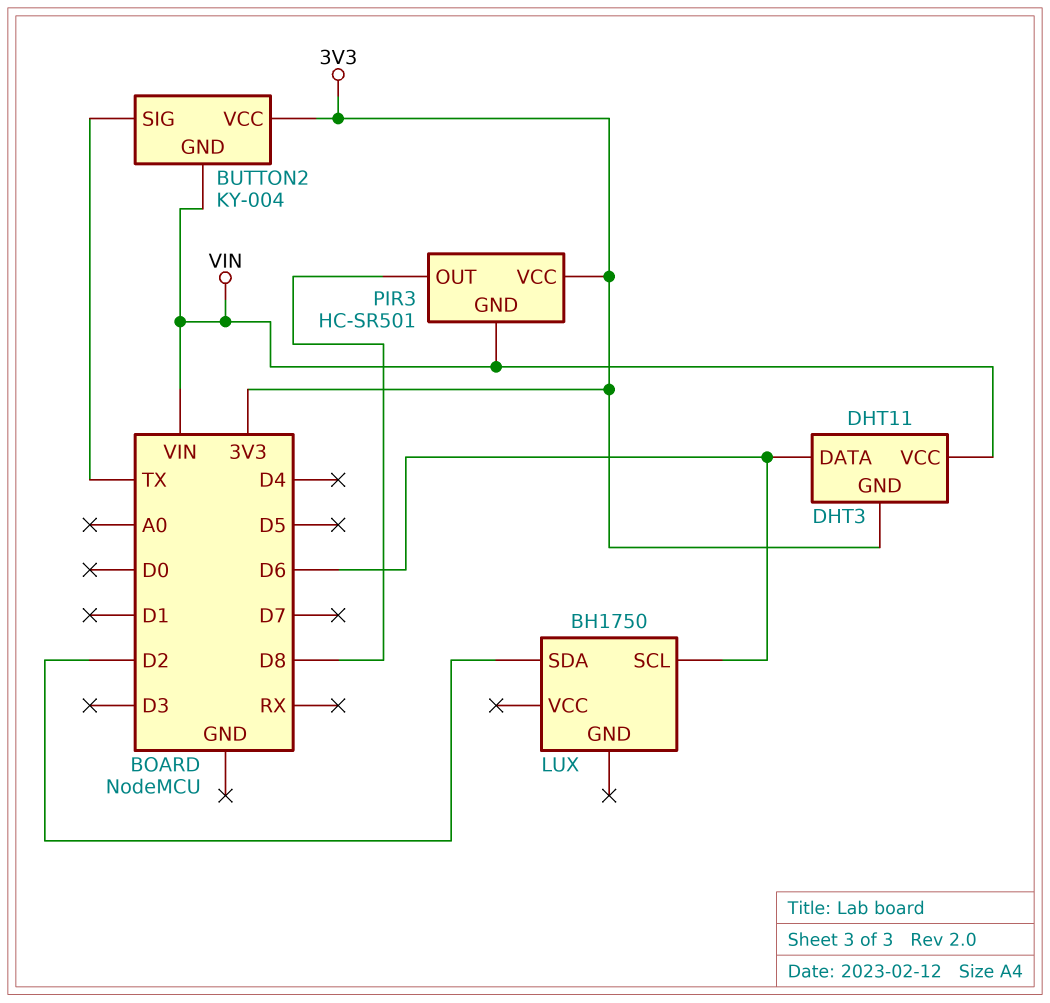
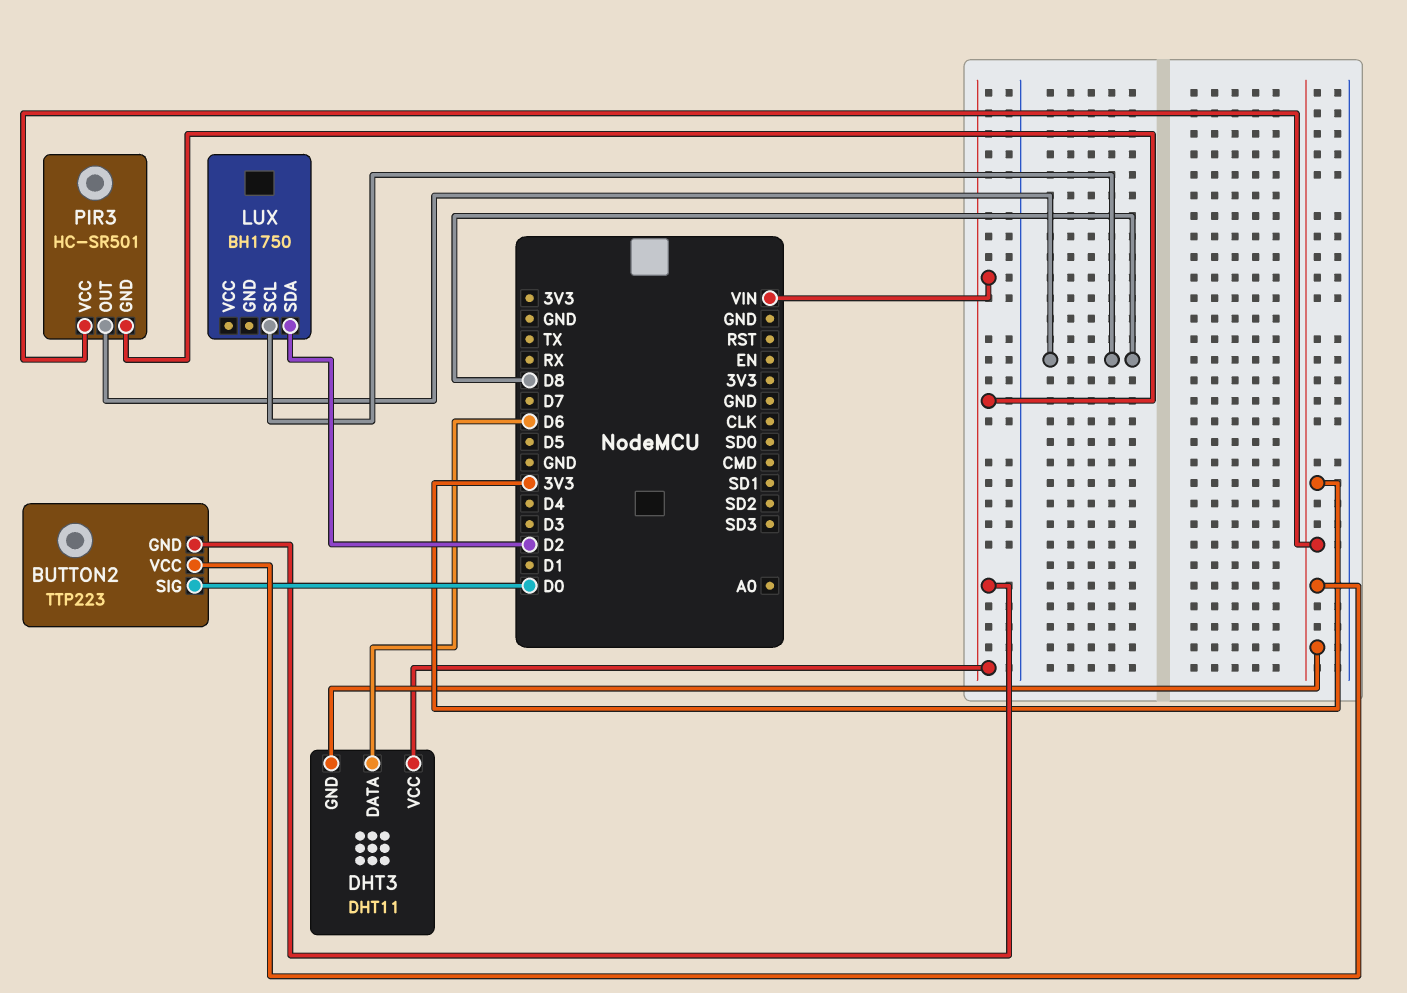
BUTTON2: KY-004 -> TTP223
BUTTON2 pin SIG: TX -> D0
LUX pin SCL: D6 -> D8

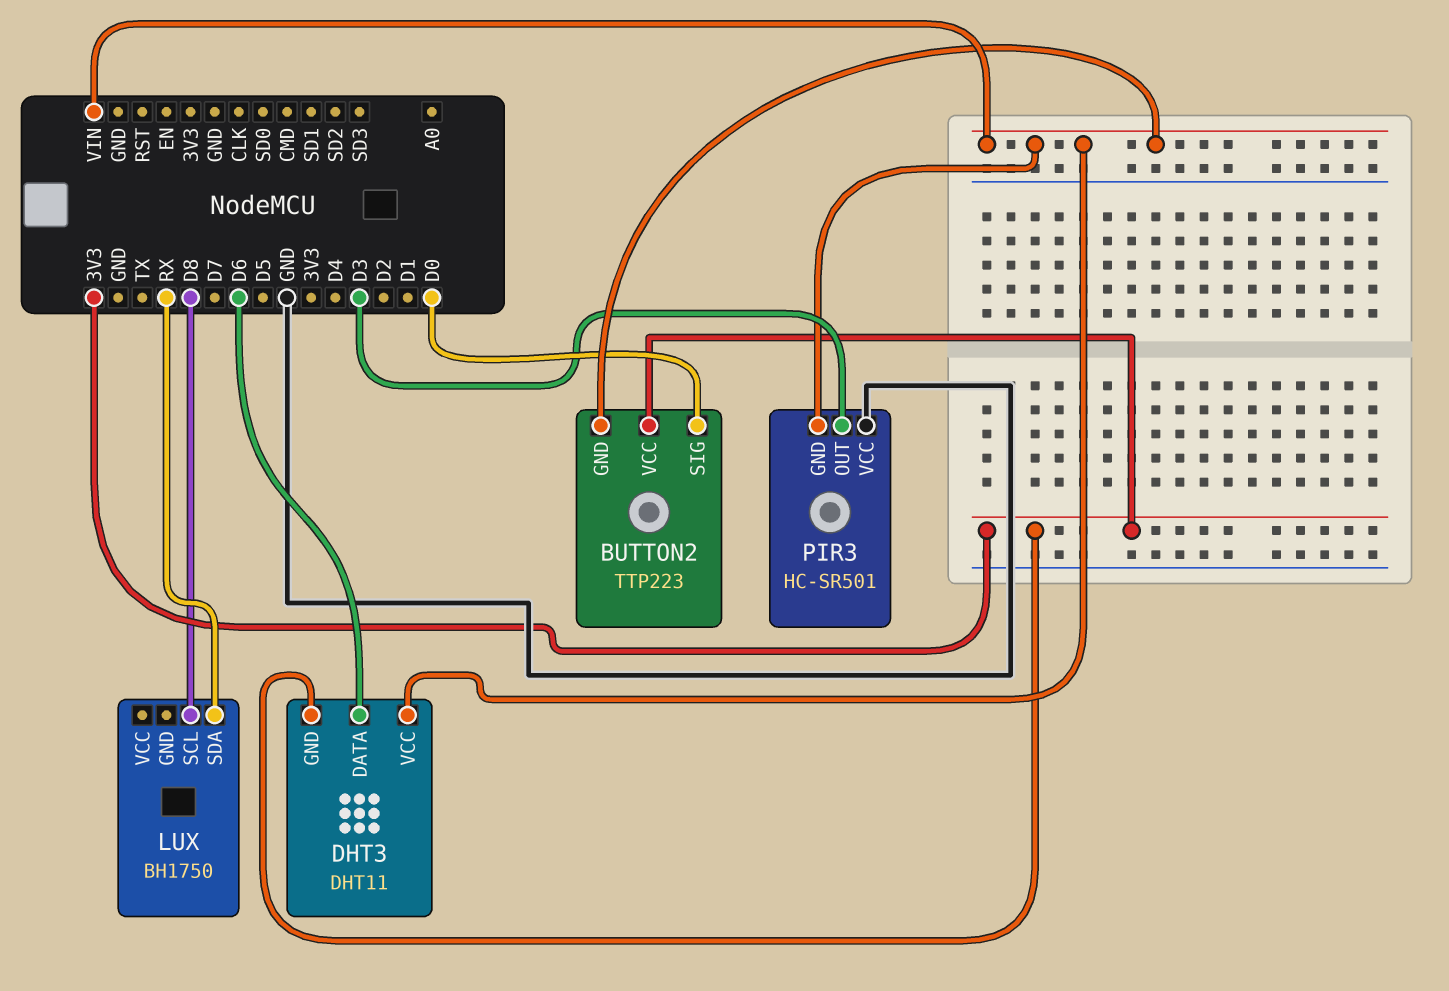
LUX pin SDA: D2 -> RX
PIR3 pin OUT: D8 -> D3
PIR3 pin VCC: 3V3 -> GND

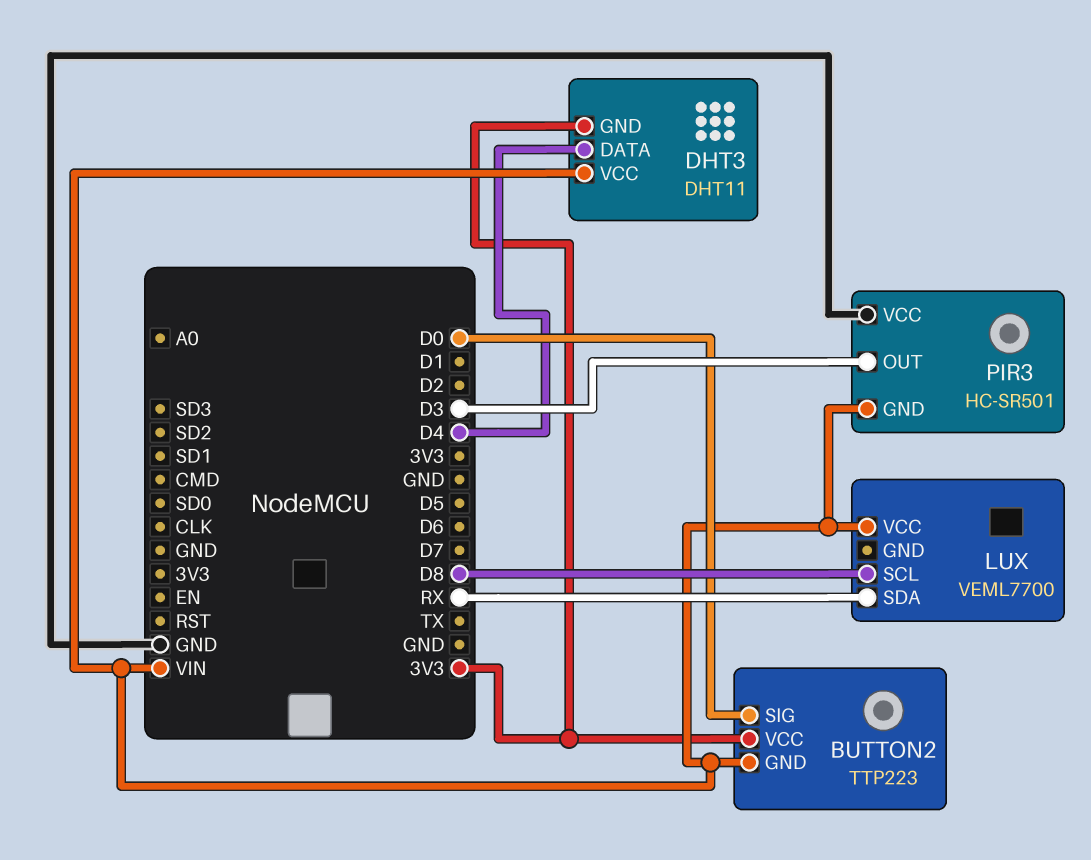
DHT3 pin DATA: D6 -> D4
LUX: BH1750 -> VEML7700
LUX pin VCC: none -> VIN

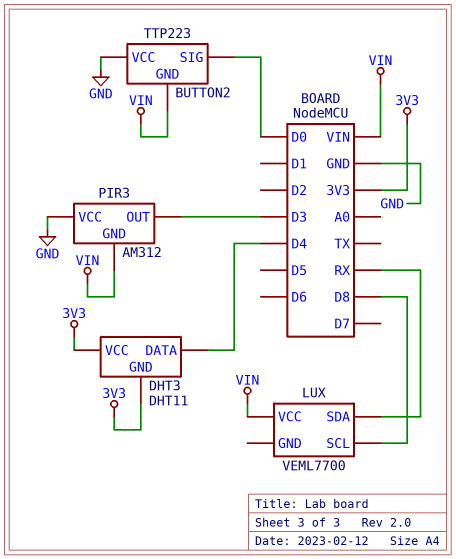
BUTTON2 pin VCC: 3V3 -> GND
DHT3 pin VCC: VIN -> 3V3
PIR3: HC-SR501 -> AM312

